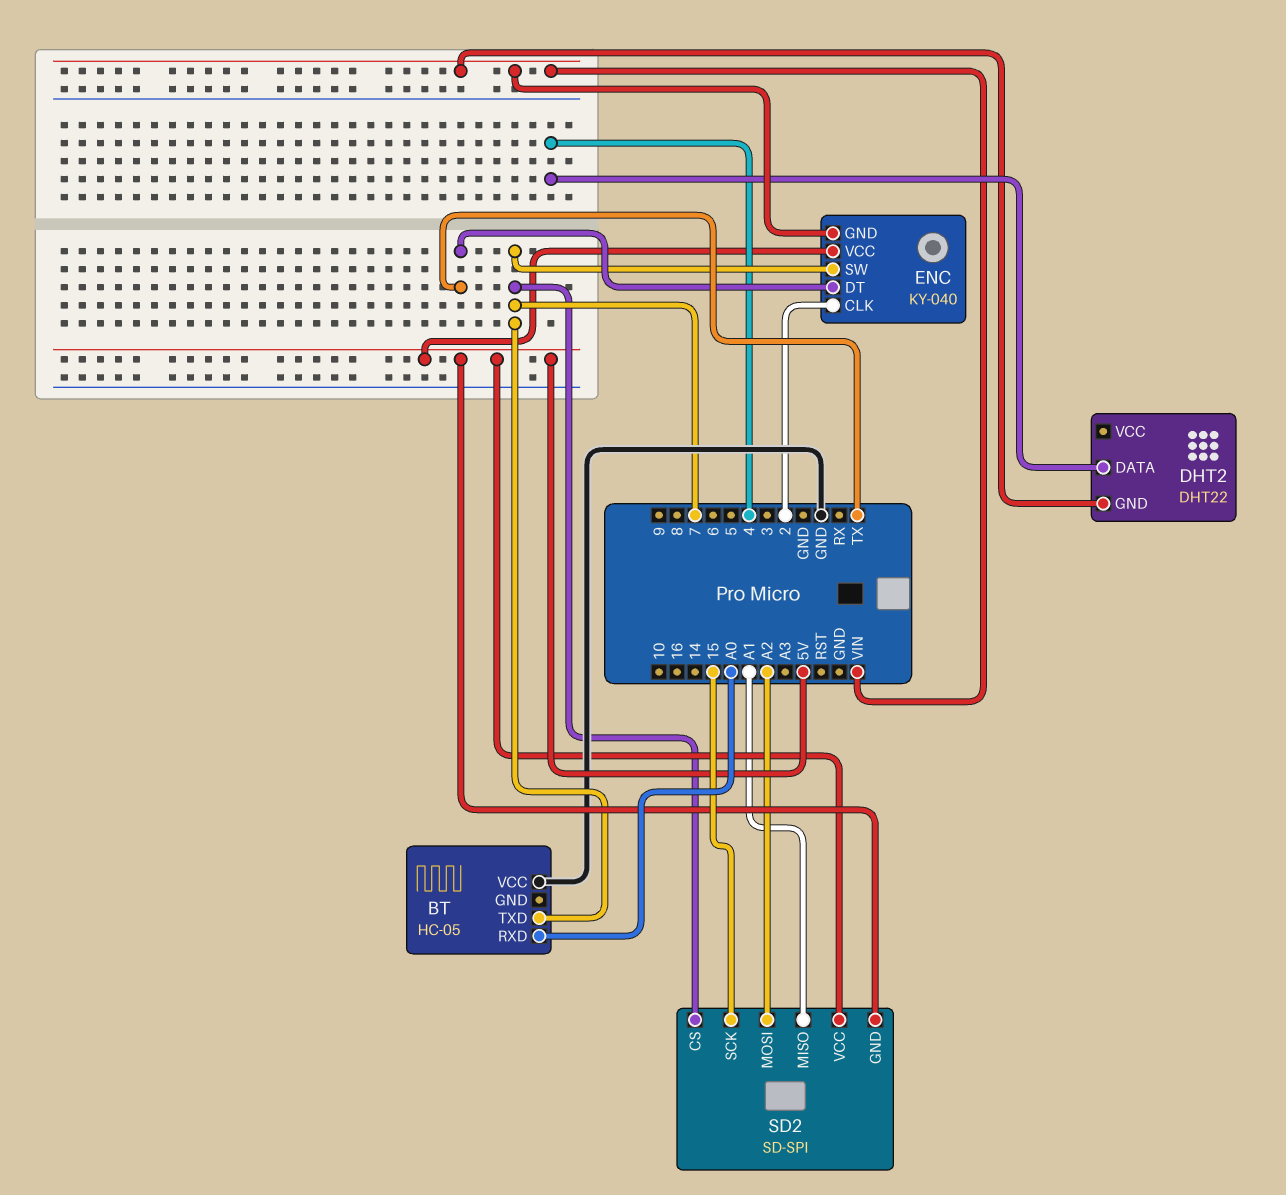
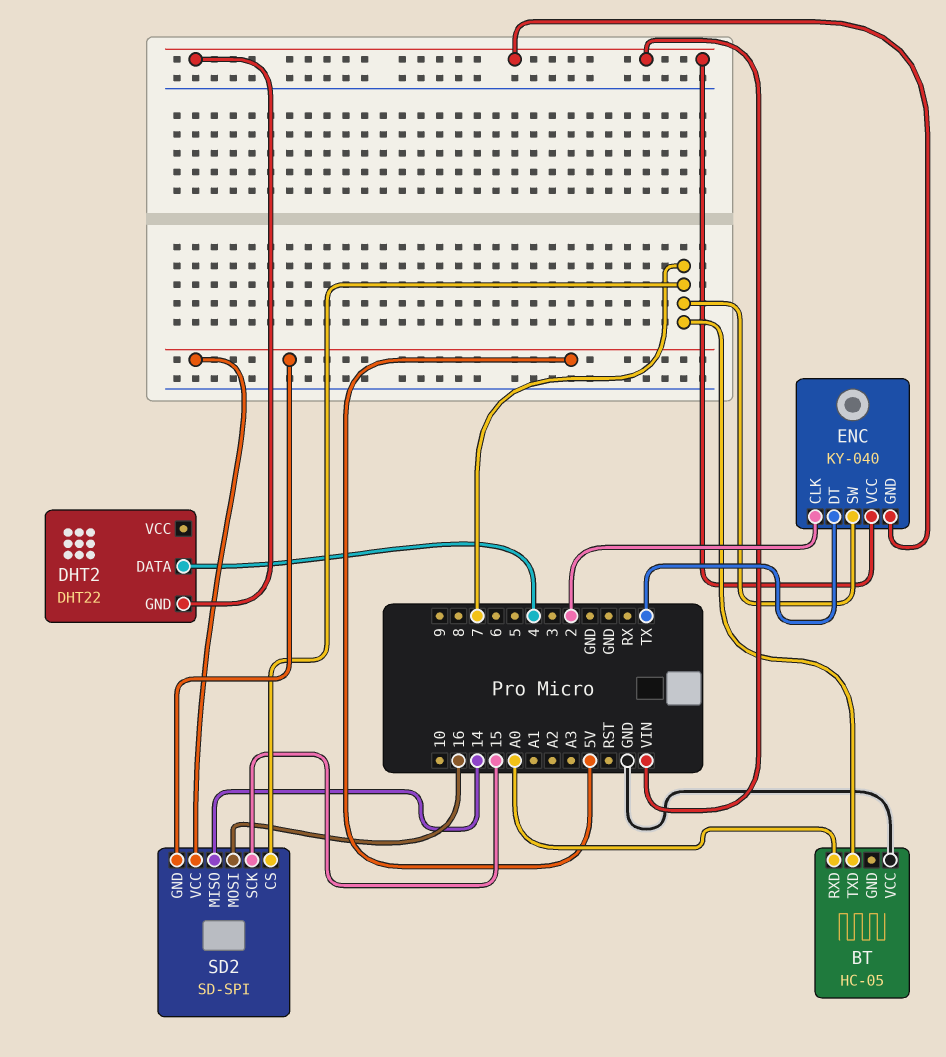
ENC pin VCC: 5V -> VIN
SD2 pin MISO: A1 -> 14
SD2 pin MOSI: A2 -> 16

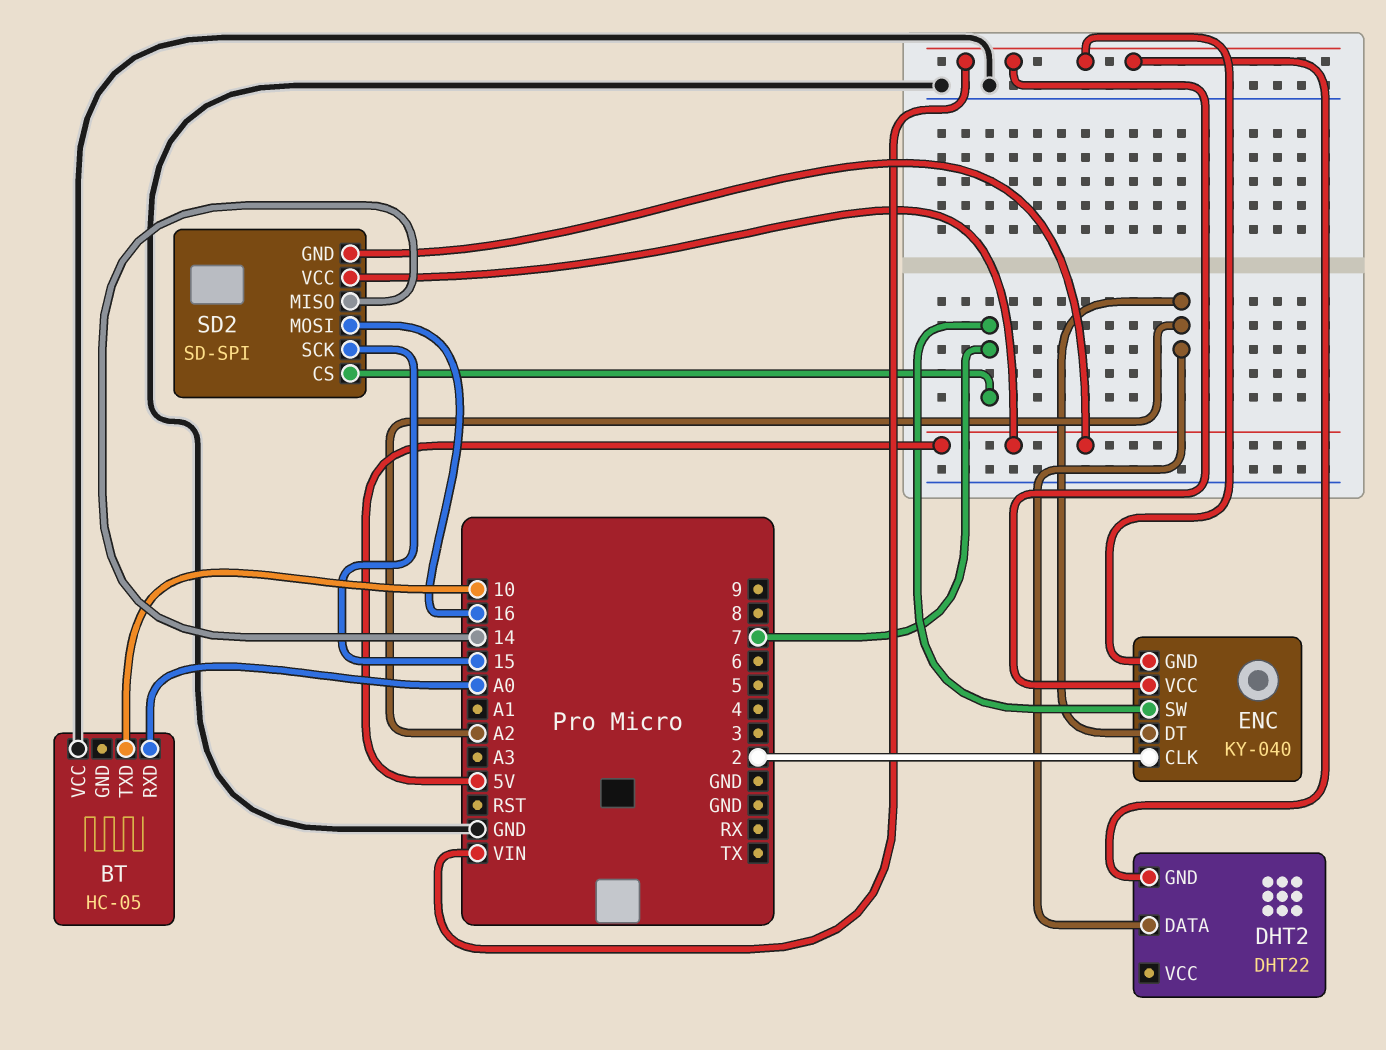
BT pin TXD: 7 -> 10
DHT2 pin DATA: 4 -> A2
ENC pin DT: TX -> A2

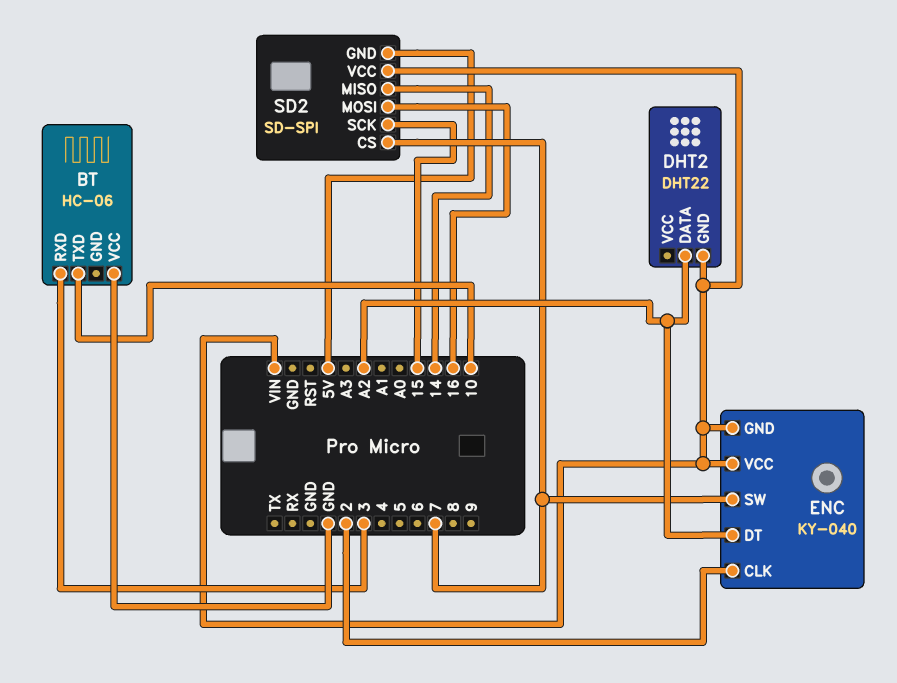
BT: HC-05 -> HC-06
BT pin RXD: A0 -> 3
SD2 pin VCC: 5V -> VIN

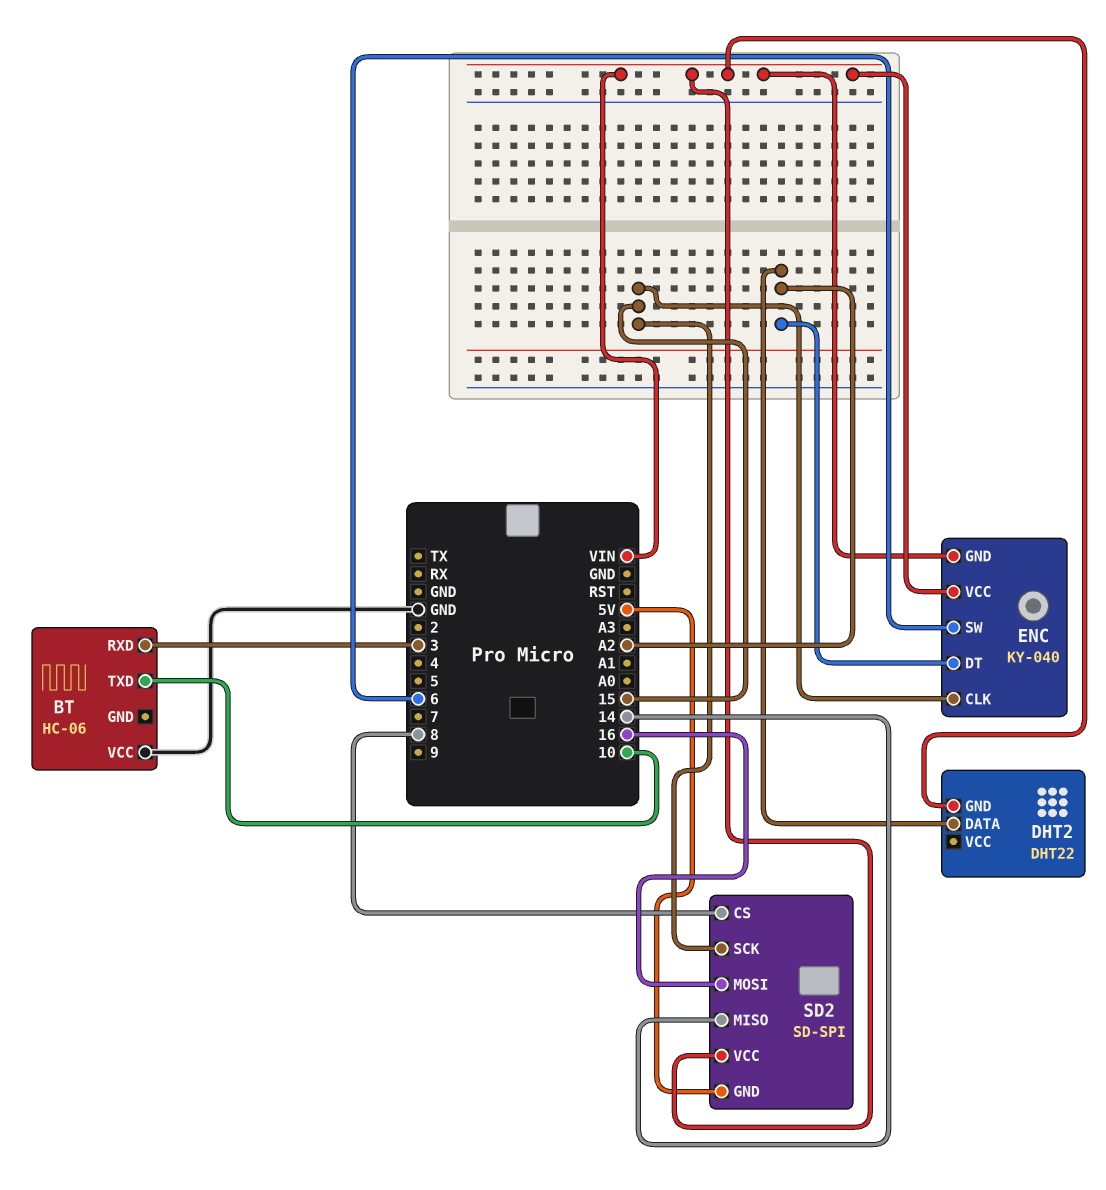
ENC pin CLK: 2 -> 15
ENC pin SW: 7 -> 6
SD2 pin CS: 7 -> 8

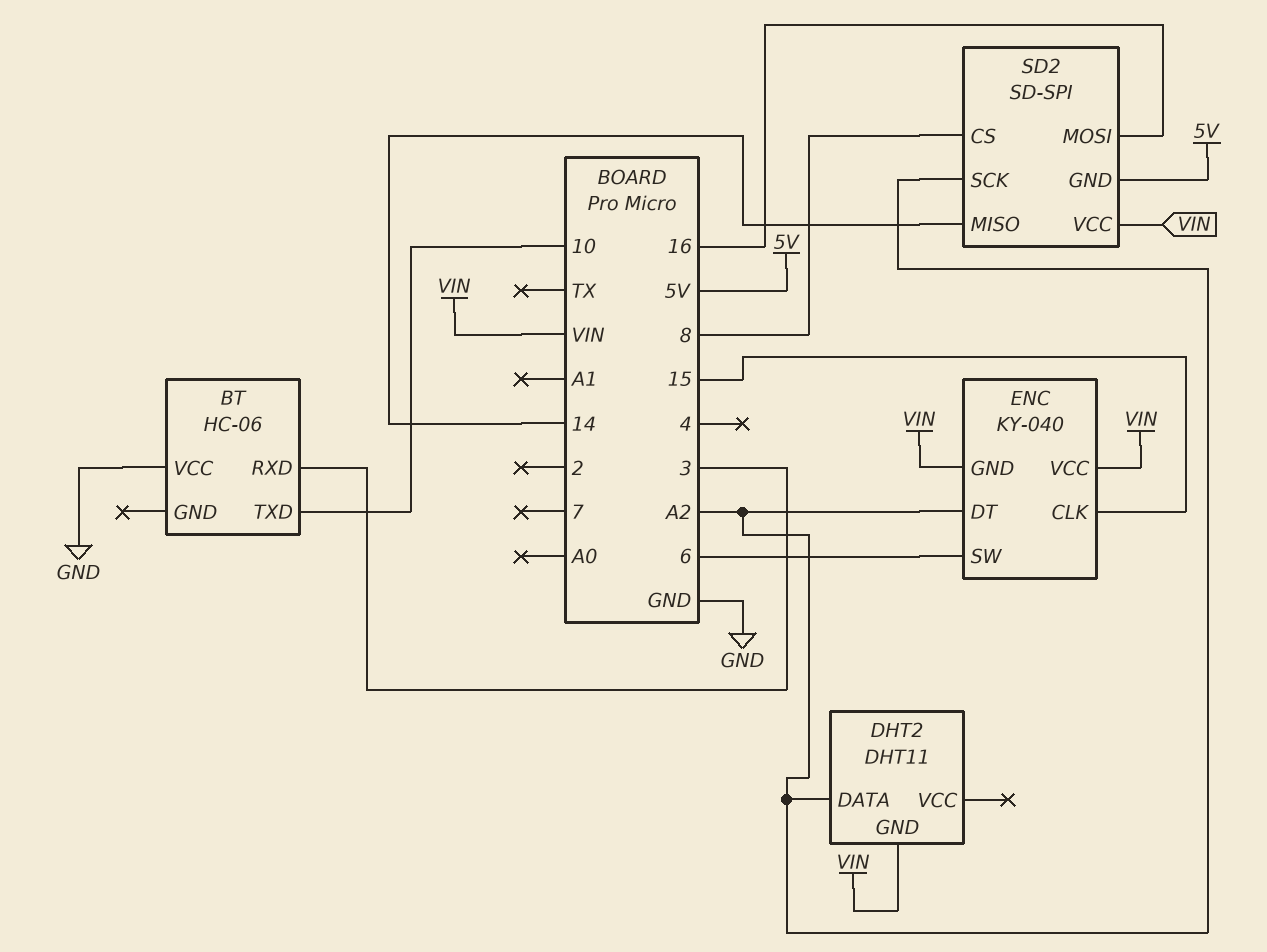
DHT2: DHT22 -> DHT11
SD2 pin SCK: 15 -> A2

